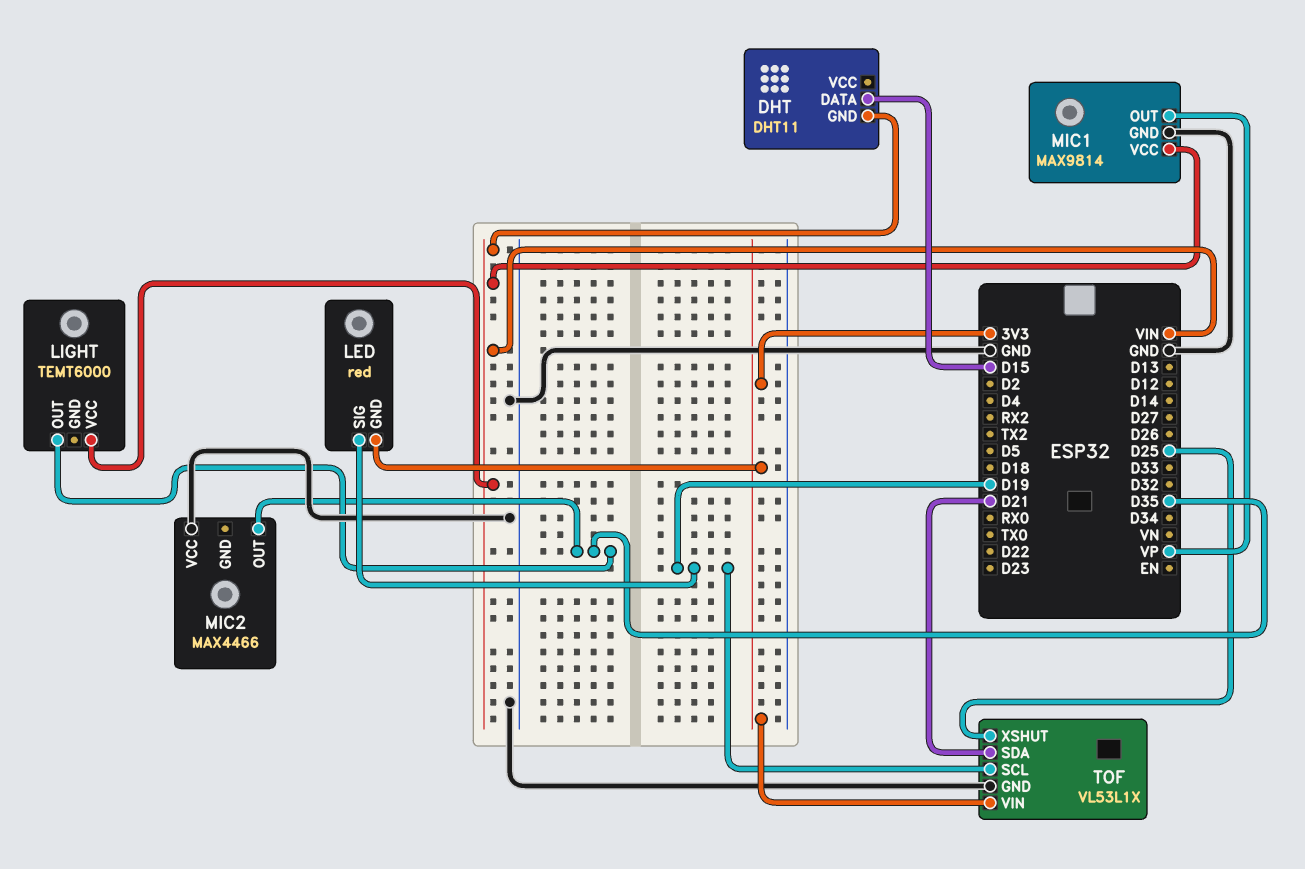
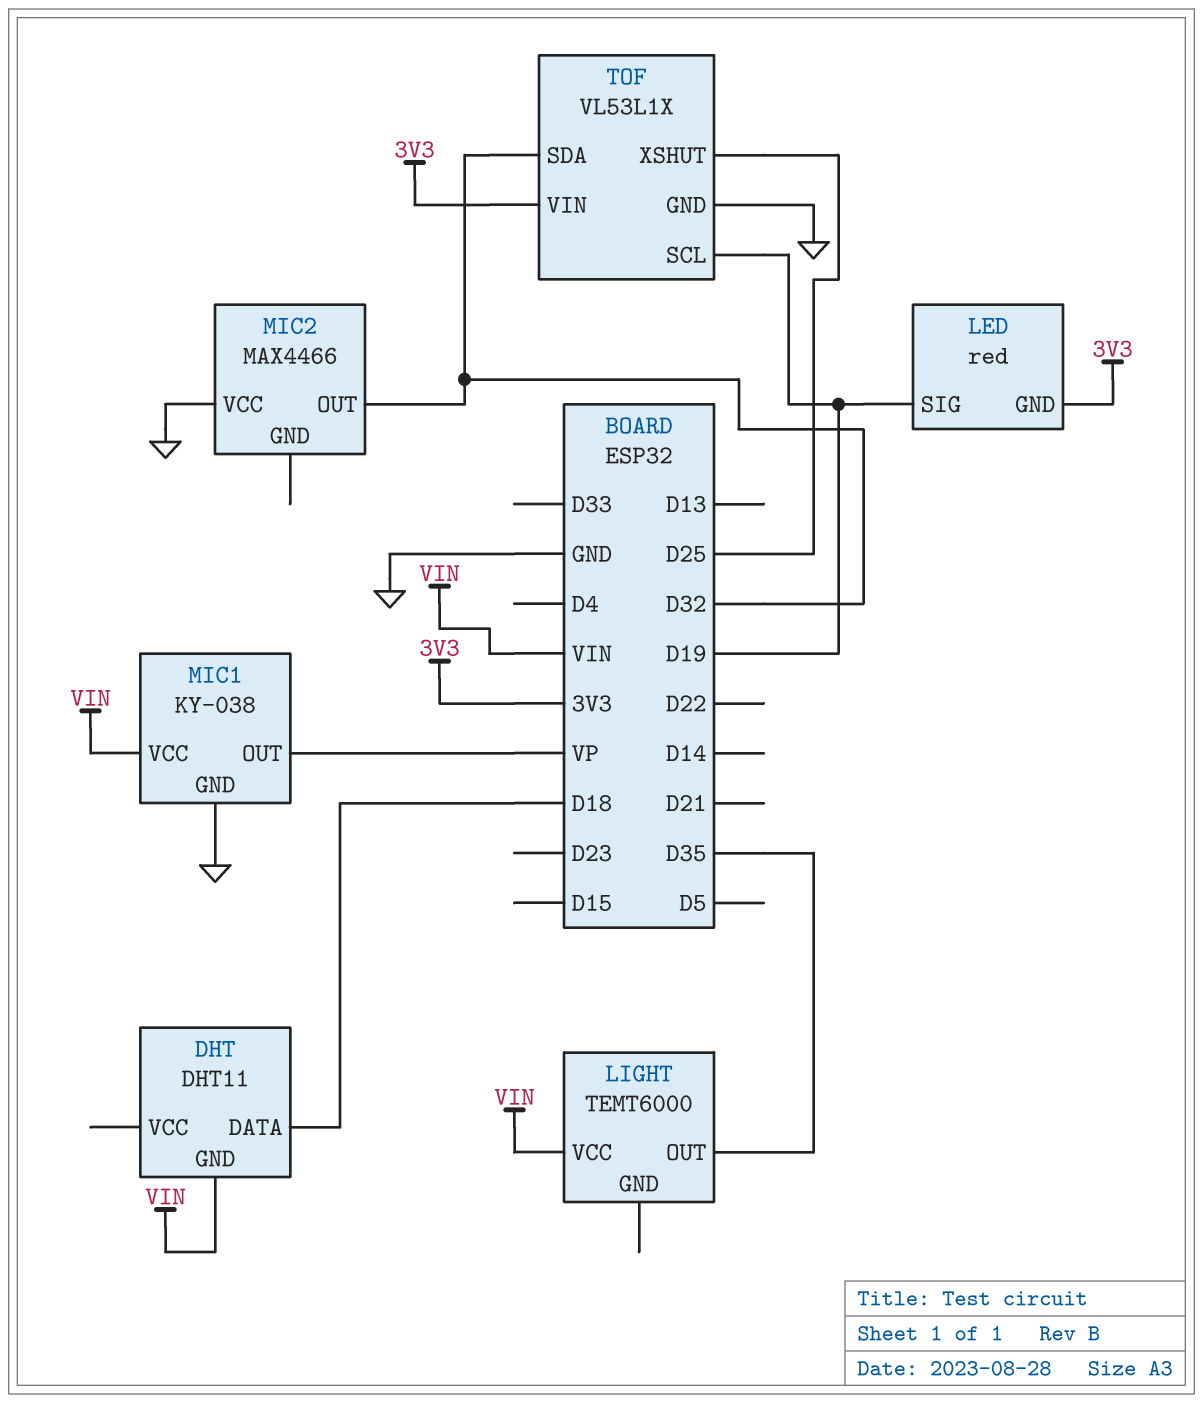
DHT pin DATA: D15 -> D18
MIC1: MAX9814 -> KY-038
MIC2 pin OUT: D35 -> D32
TOF pin SDA: D21 -> D32

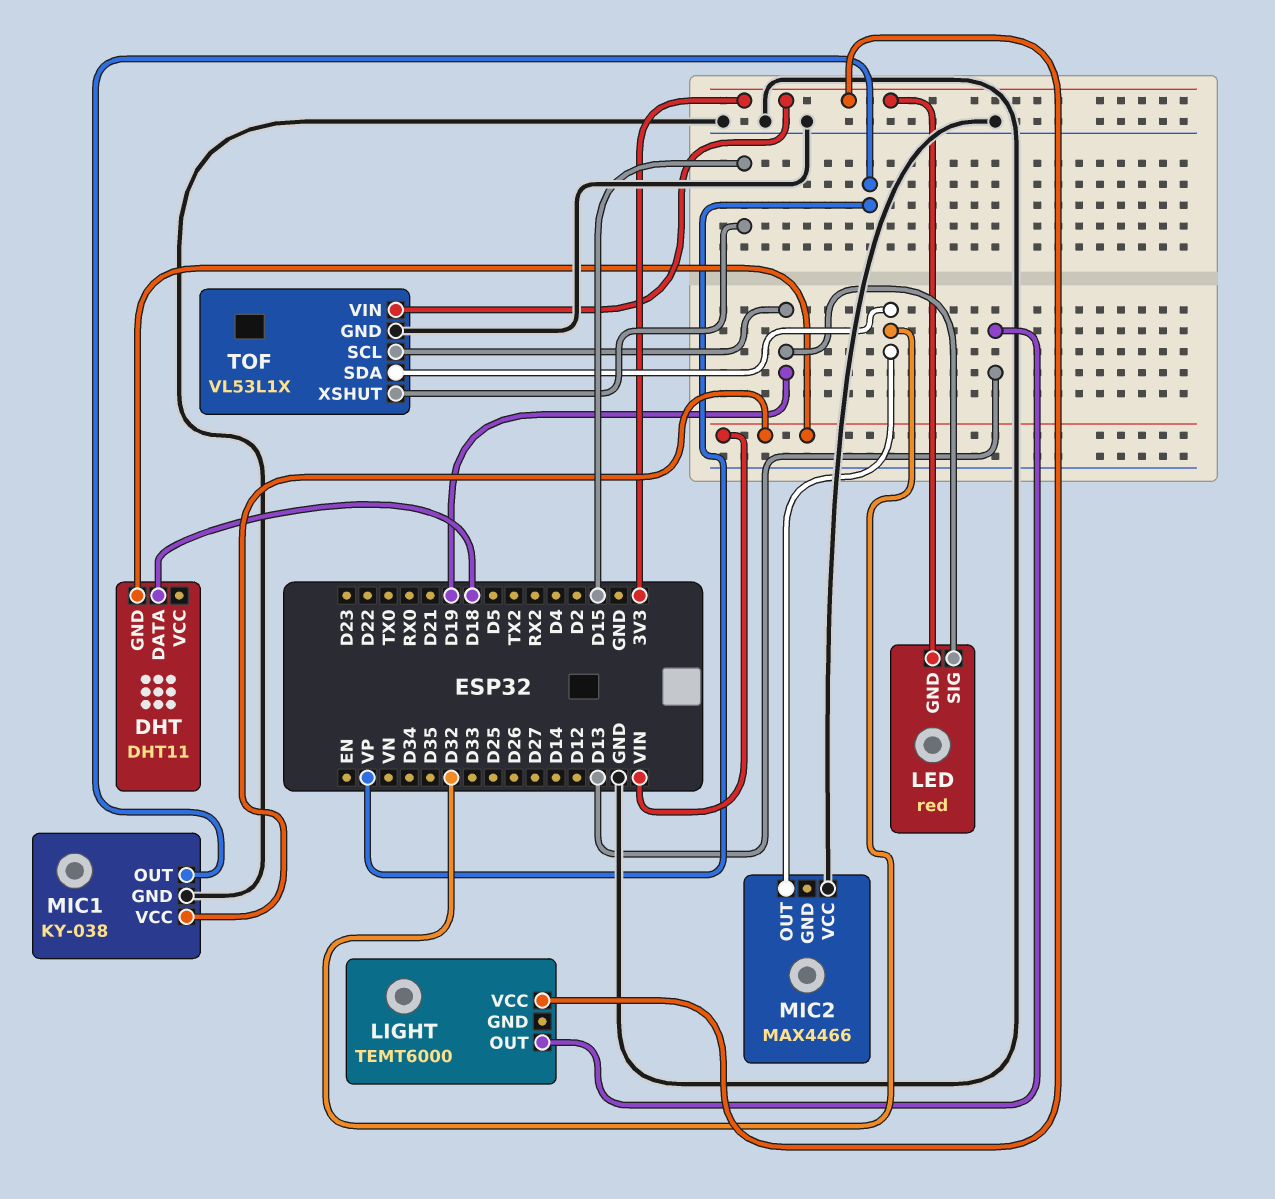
LIGHT pin OUT: D35 -> D13
LIGHT pin VCC: VIN -> 3V3
TOF pin XSHUT: D25 -> D15

